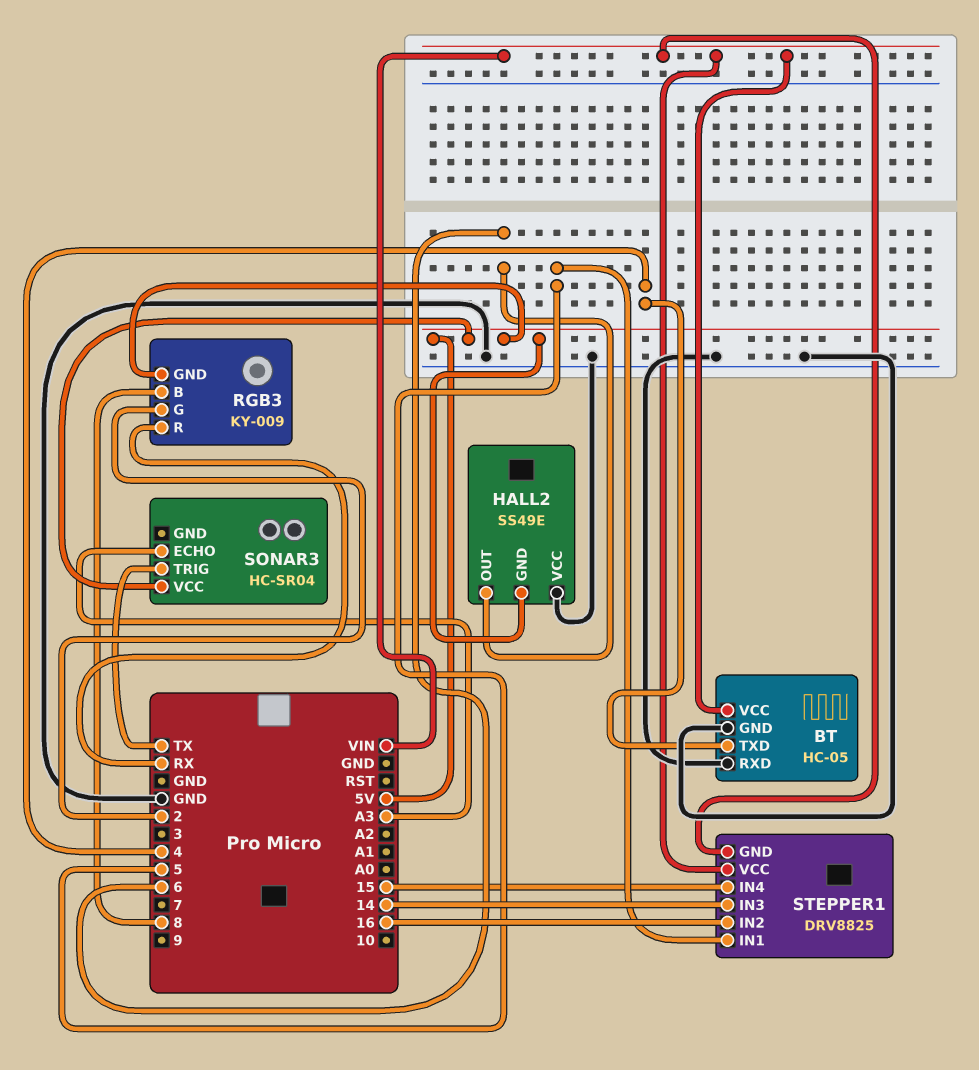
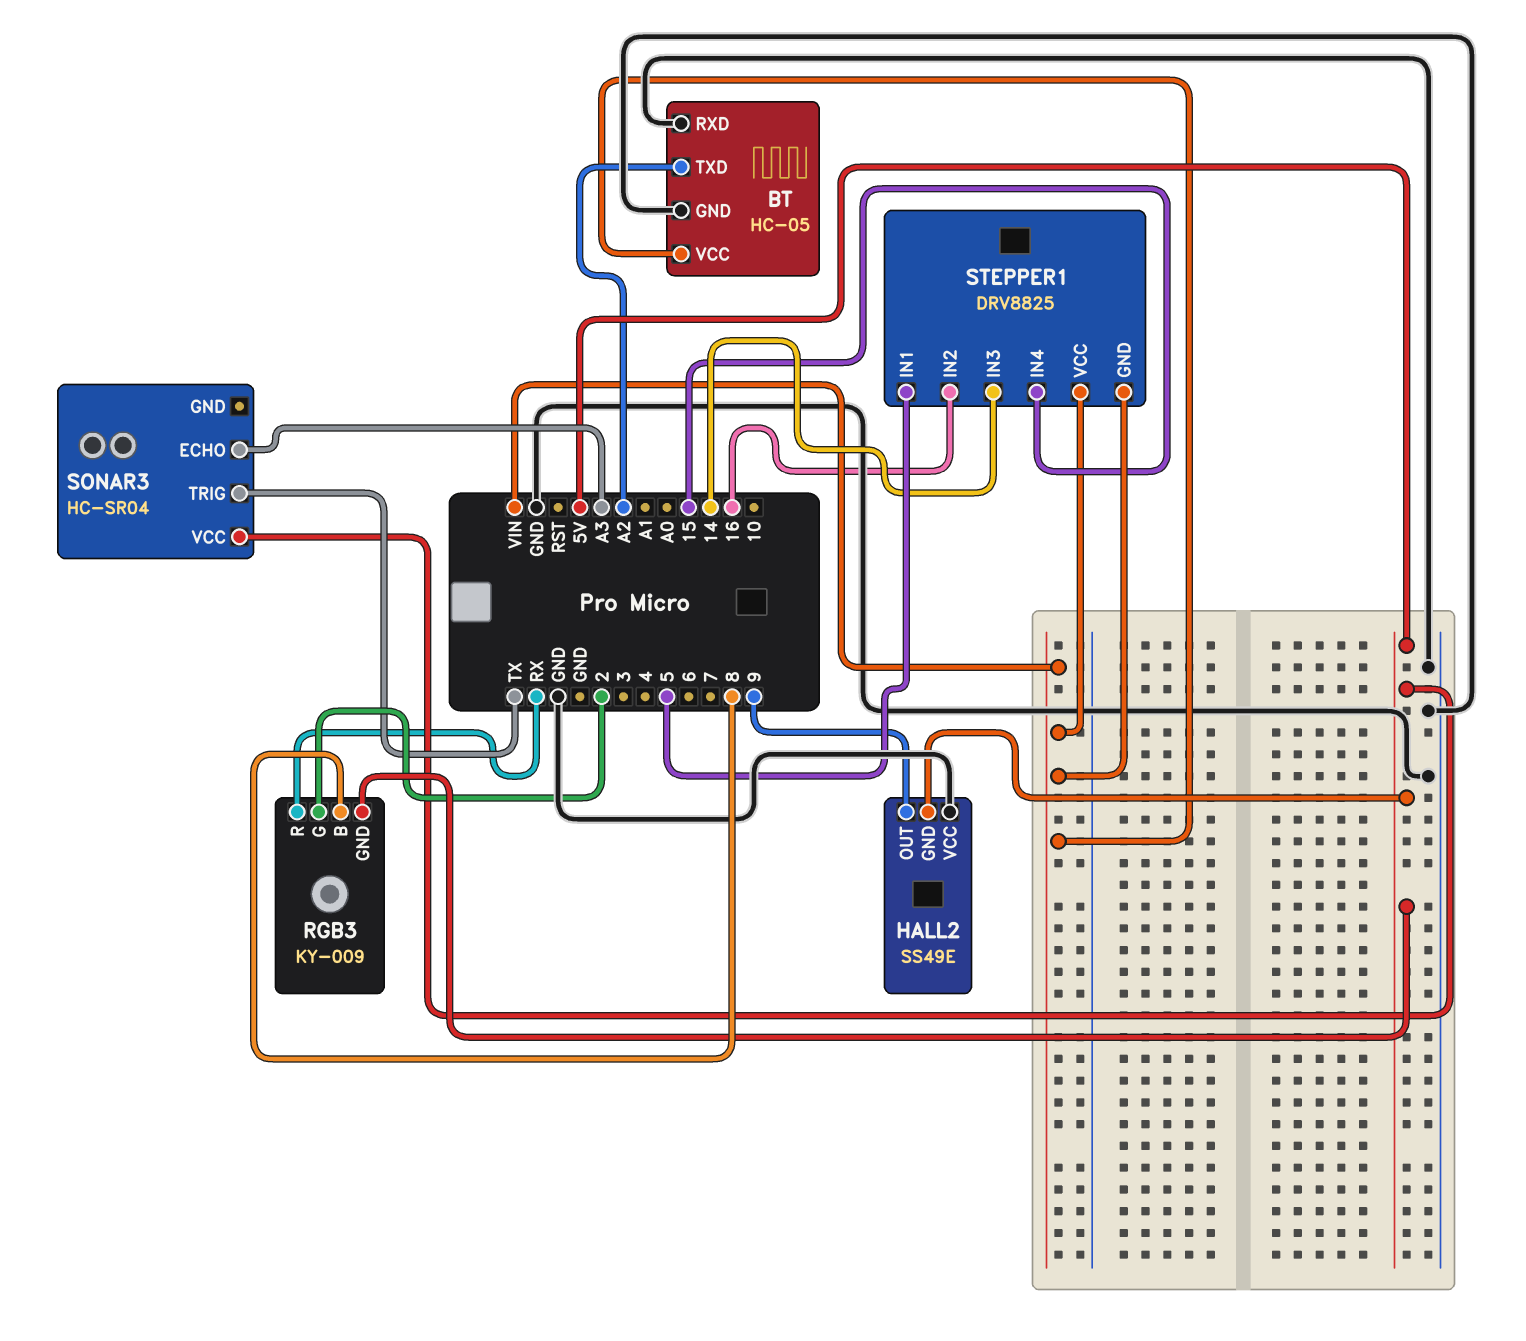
BT pin TXD: 4 -> A2
HALL2 pin OUT: 6 -> 9

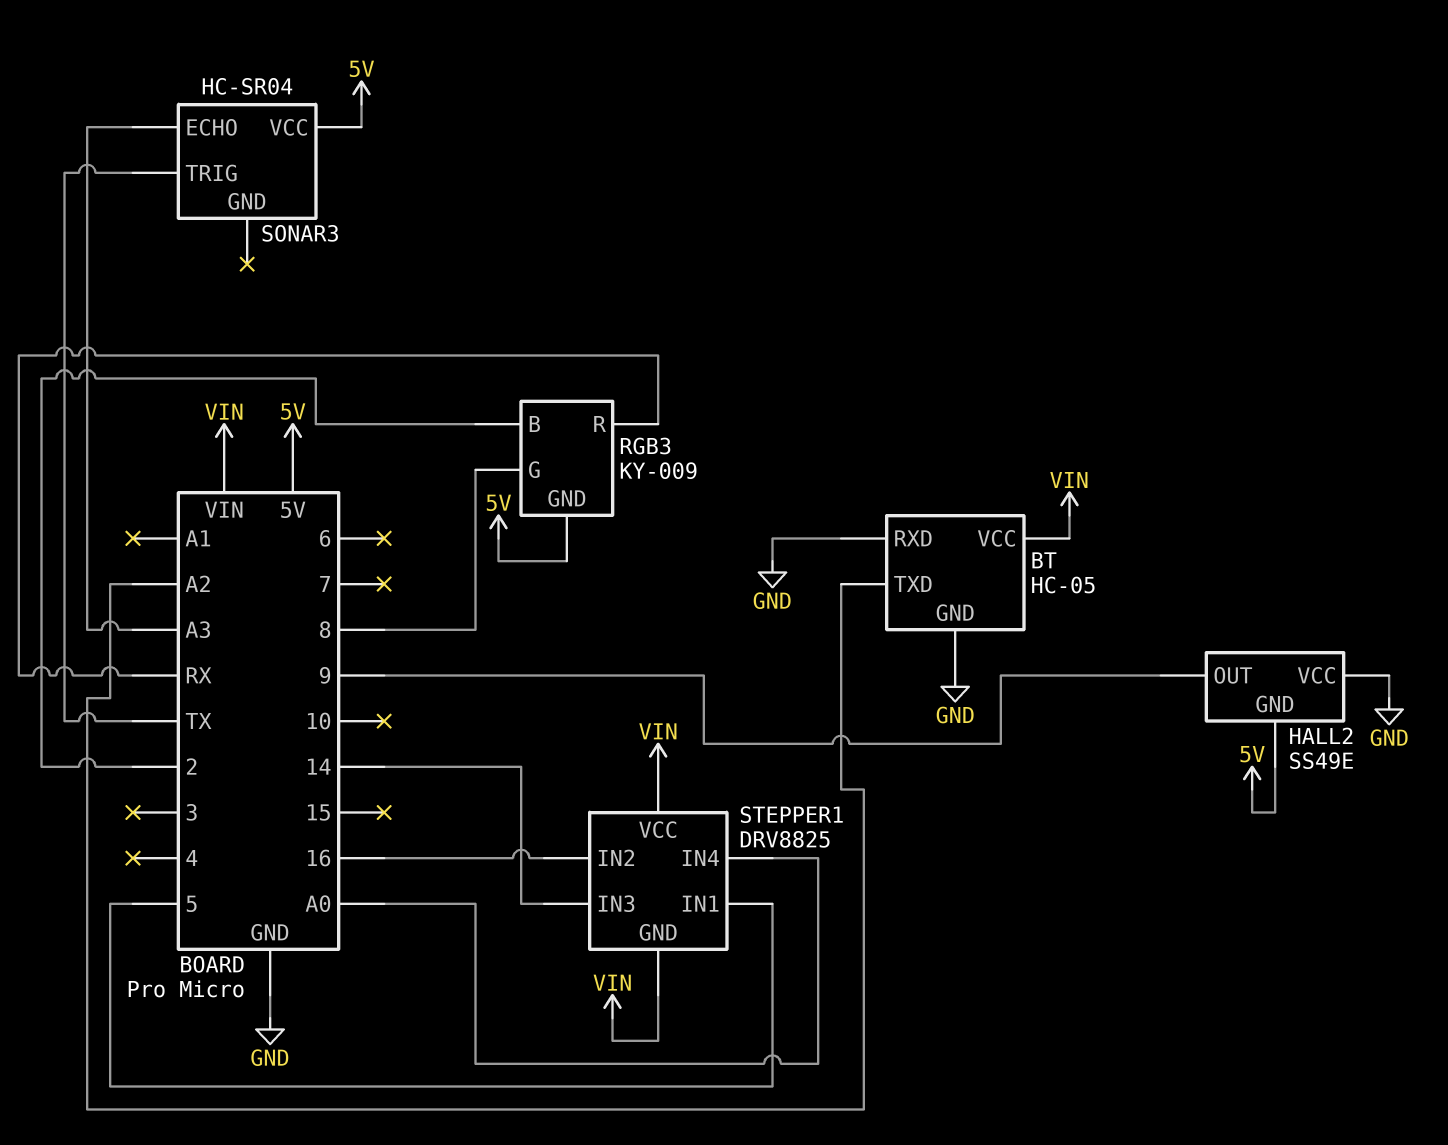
RGB3 pin B: 8 -> 2
RGB3 pin G: 2 -> 8
STEPPER1 pin IN4: 15 -> A0

